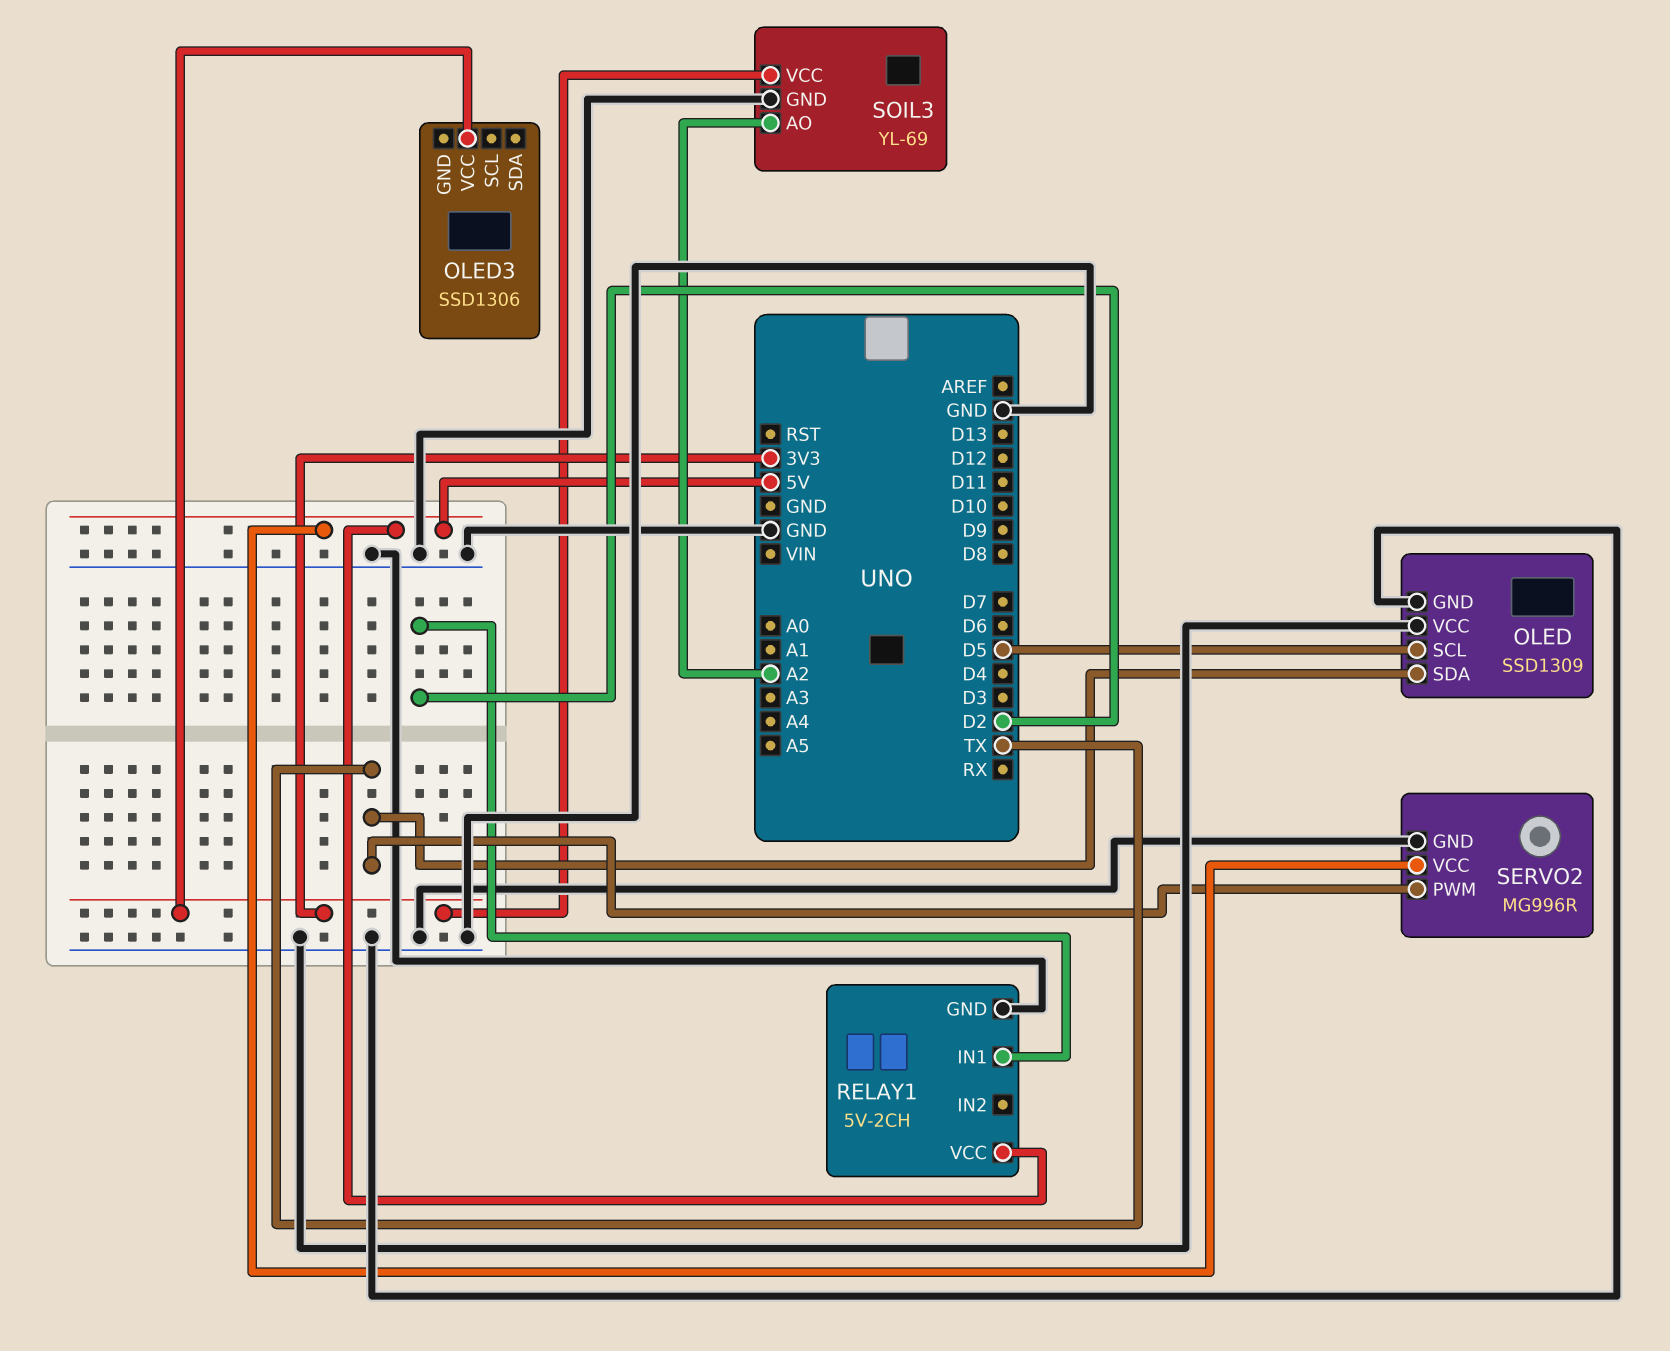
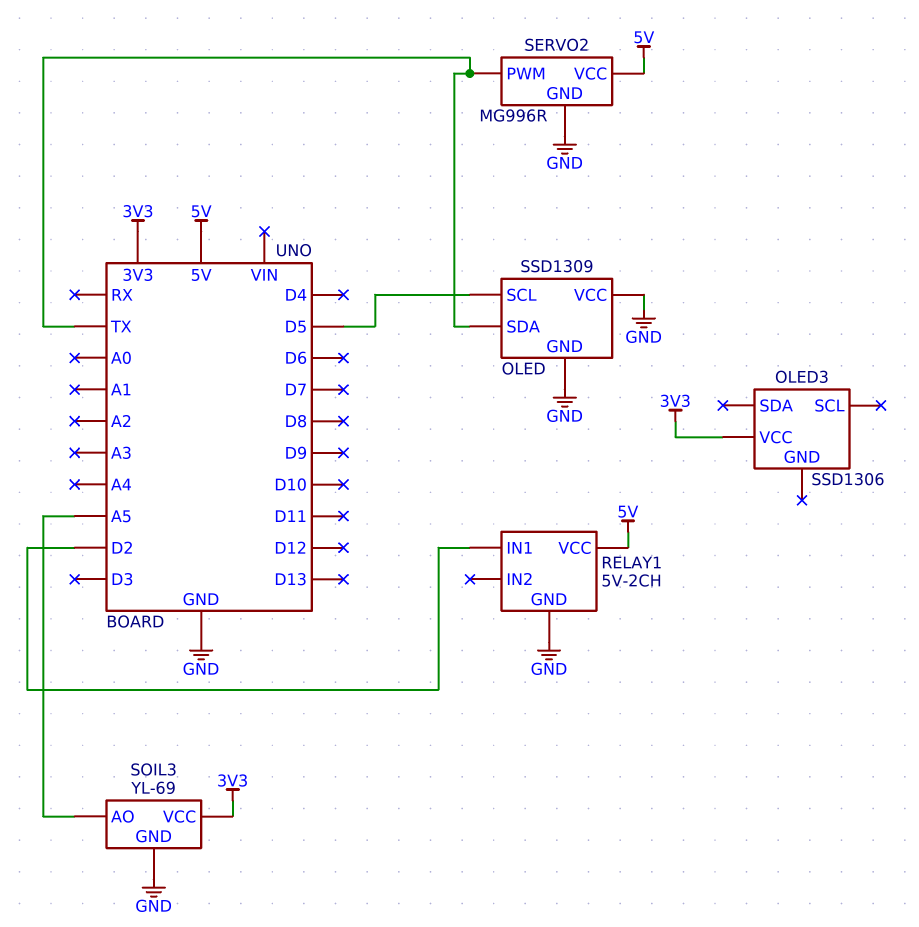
SOIL3 pin AO: A2 -> A5

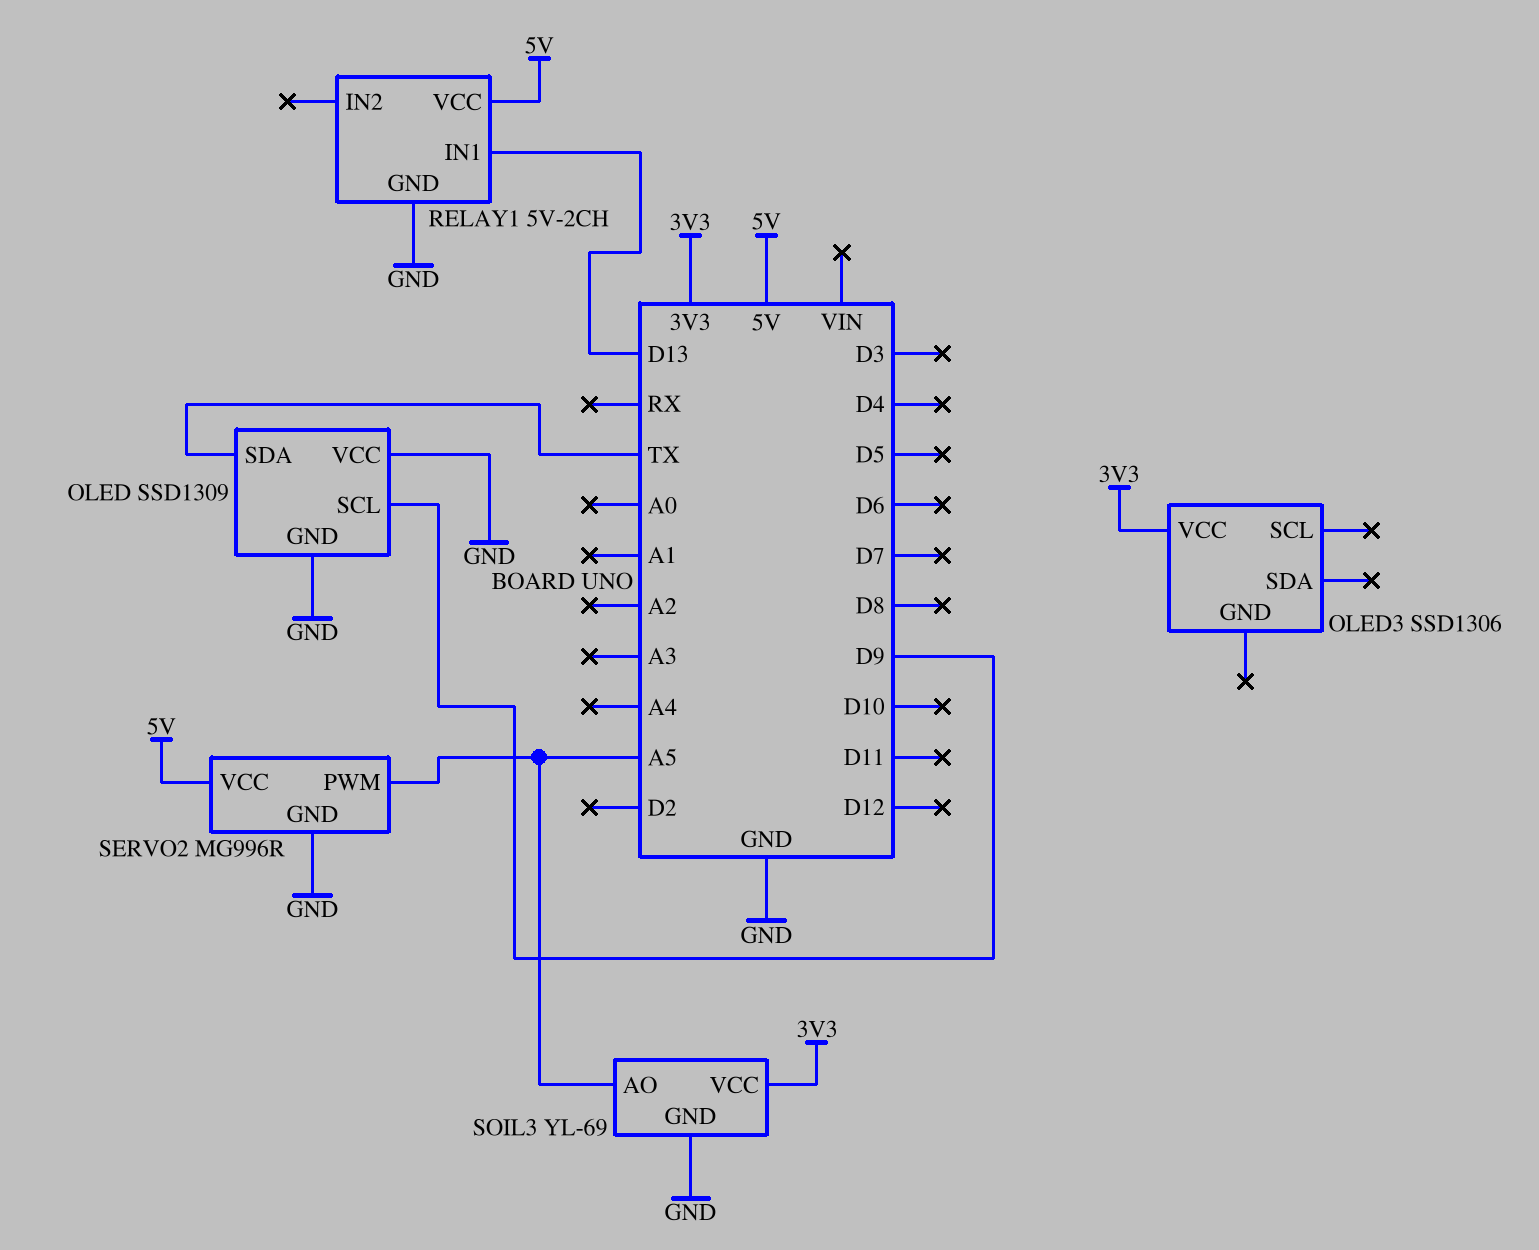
OLED pin SCL: D5 -> D9
RELAY1 pin IN1: D2 -> D13
SERVO2 pin PWM: TX -> A5

